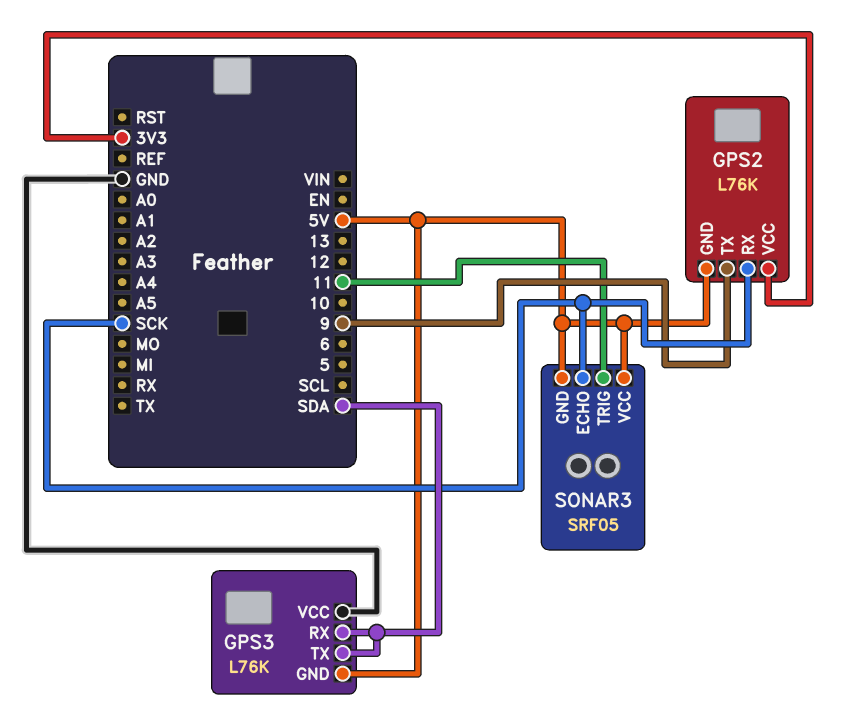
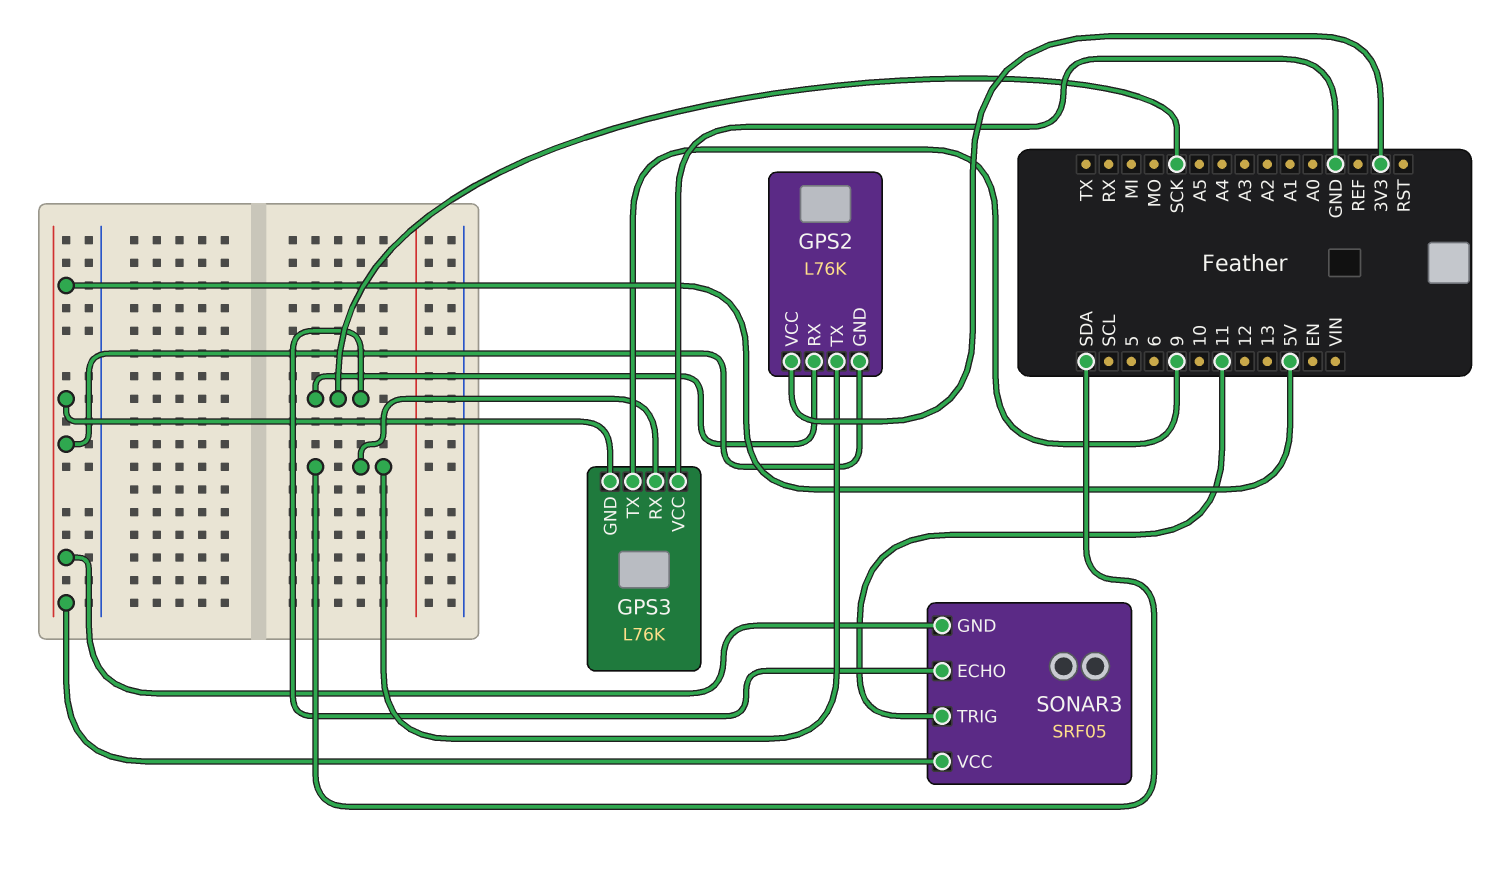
GPS2 pin TX: 9 -> SDA
GPS3 pin TX: SDA -> 9

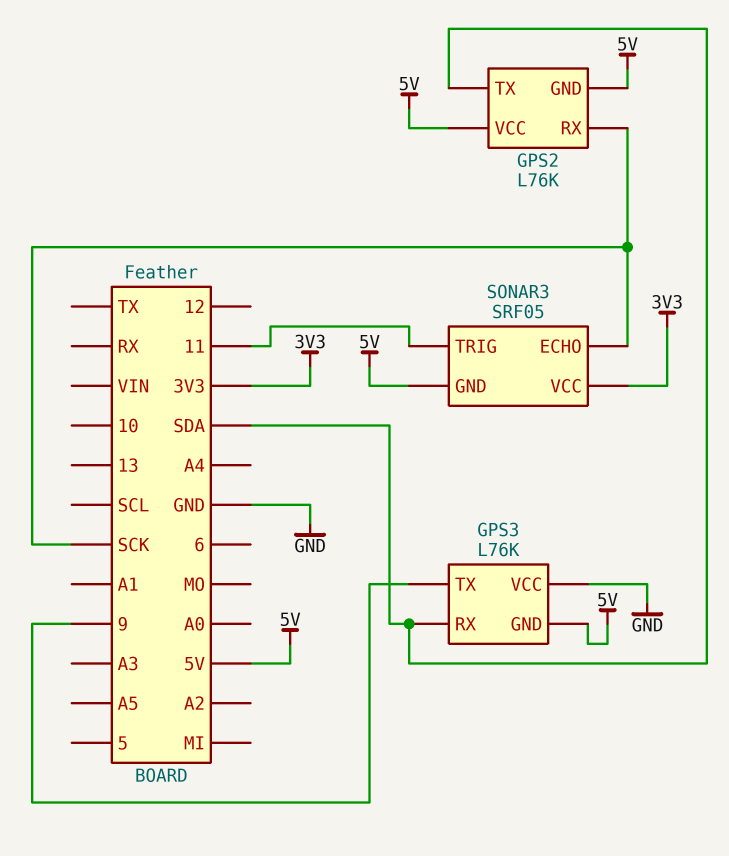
GPS2 pin VCC: 3V3 -> 5V
SONAR3 pin VCC: 5V -> 3V3

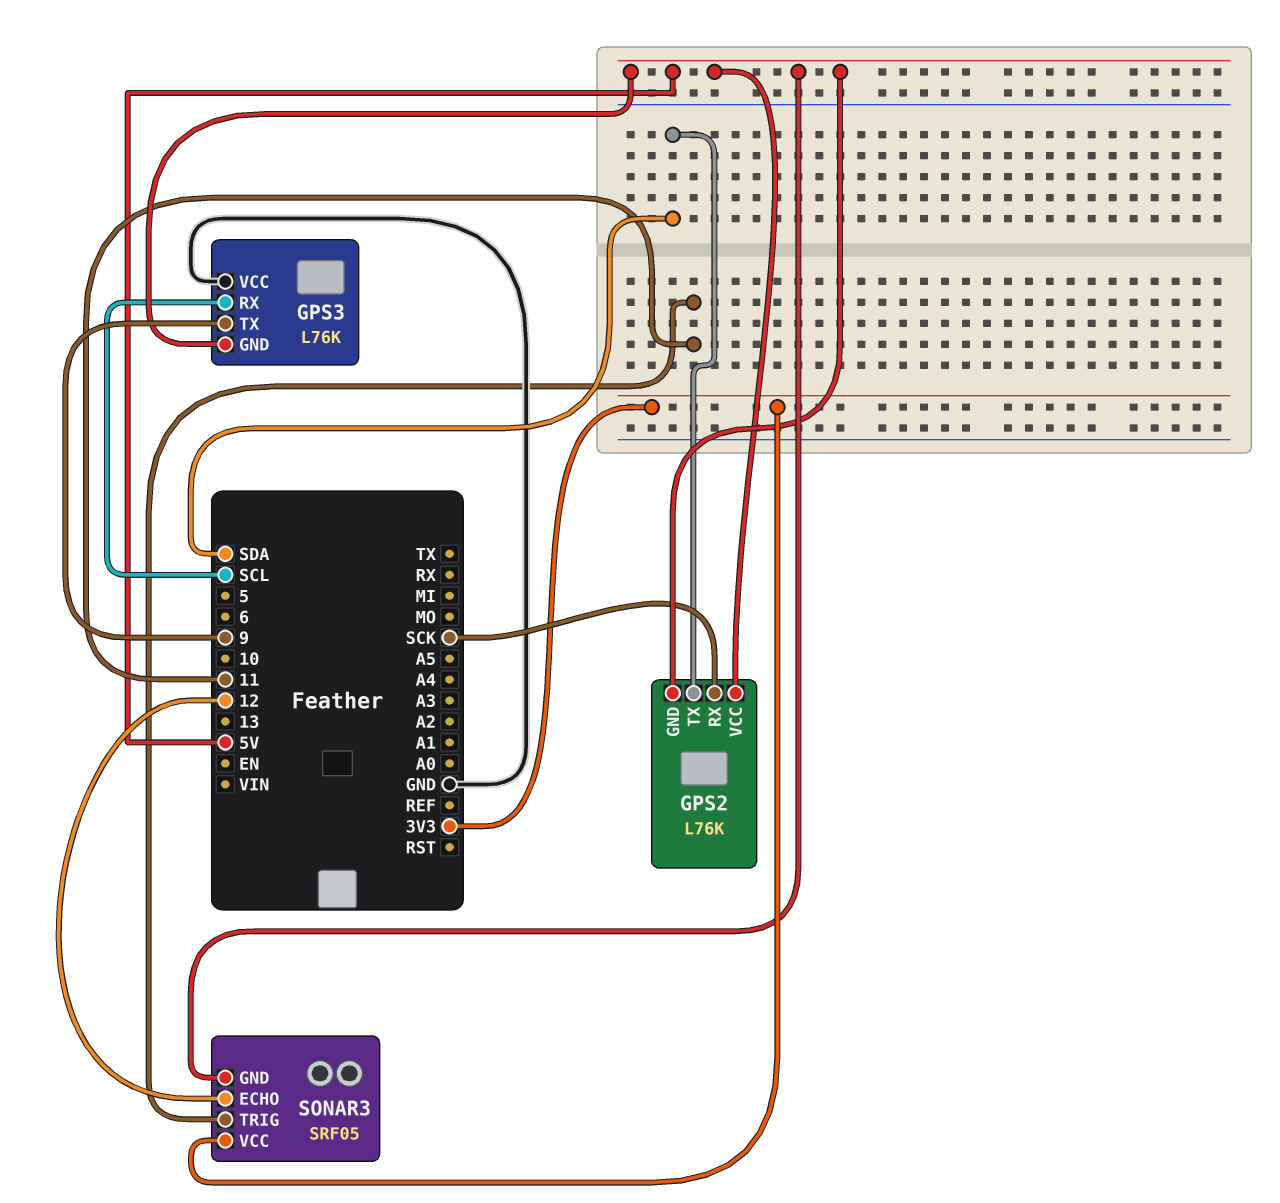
GPS3 pin RX: SDA -> SCL
SONAR3 pin ECHO: SCK -> 12

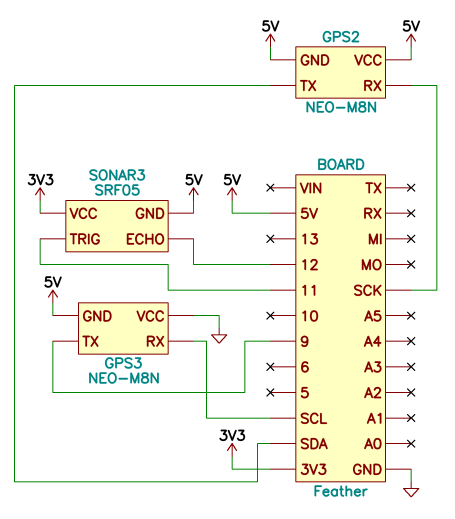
GPS2: L76K -> NEO-M8N
GPS3: L76K -> NEO-M8N

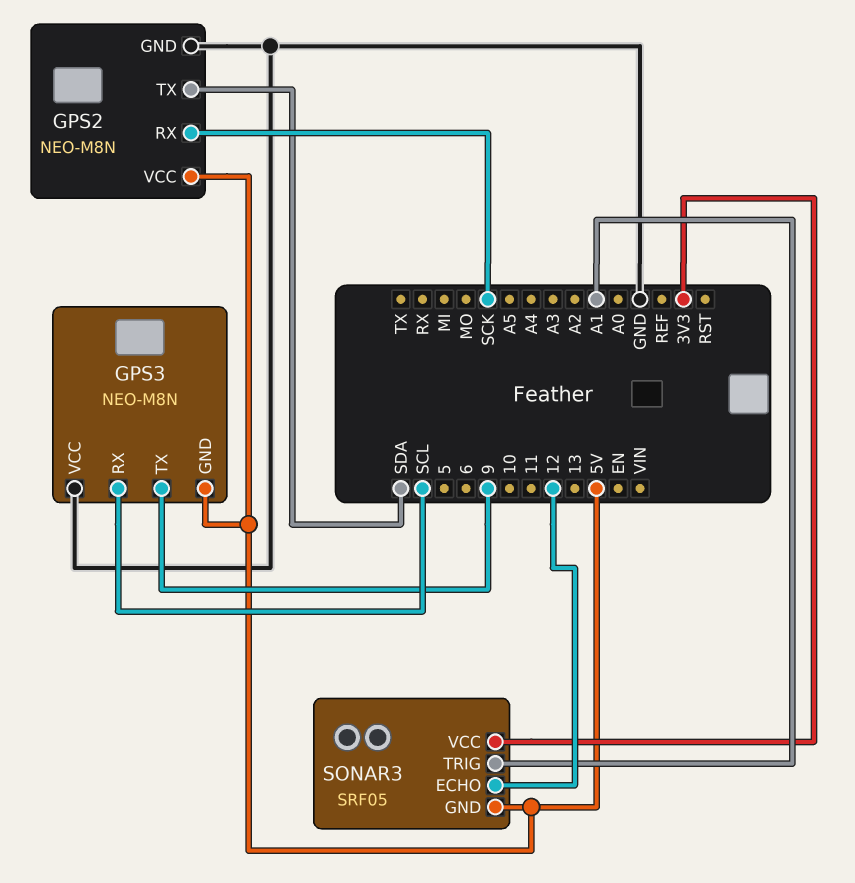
GPS2 pin GND: 5V -> GND
SONAR3 pin TRIG: 11 -> A1

